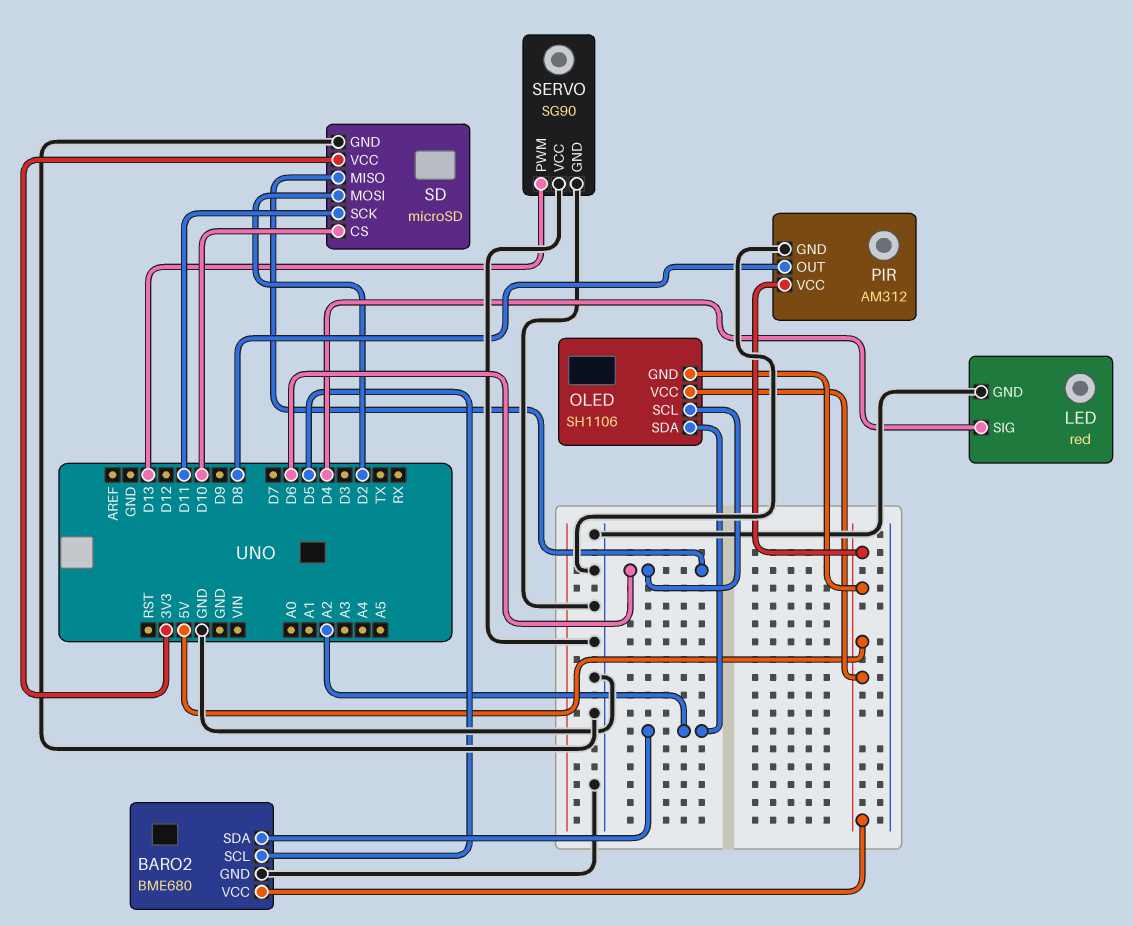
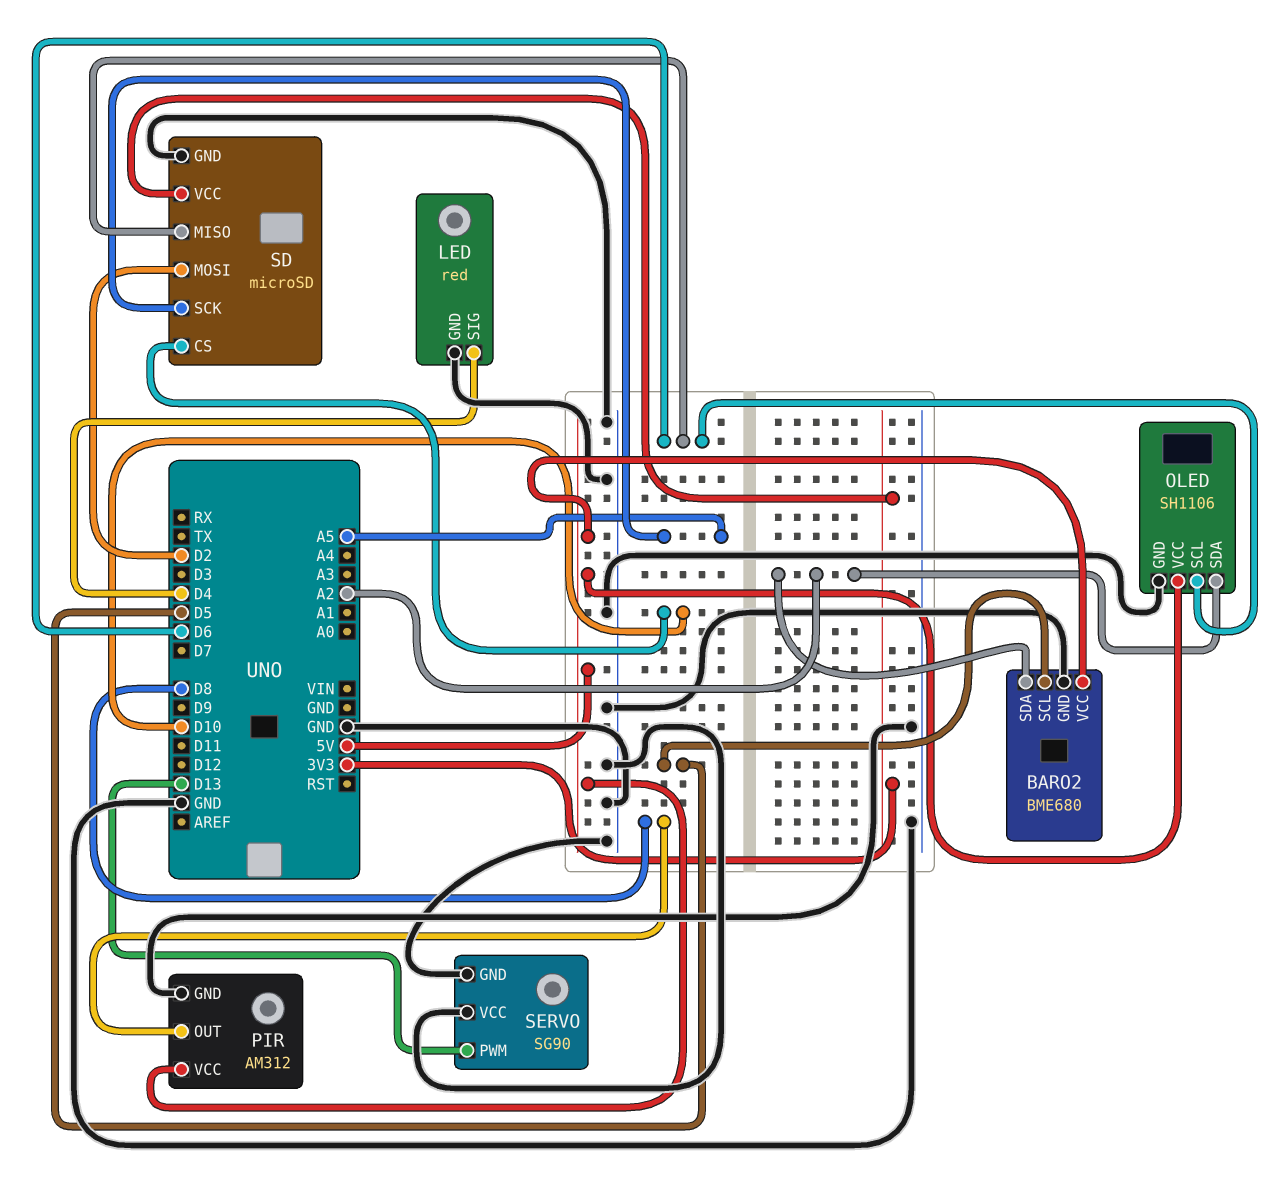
OLED pin GND: 5V -> GND
SD pin SCK: D11 -> A5

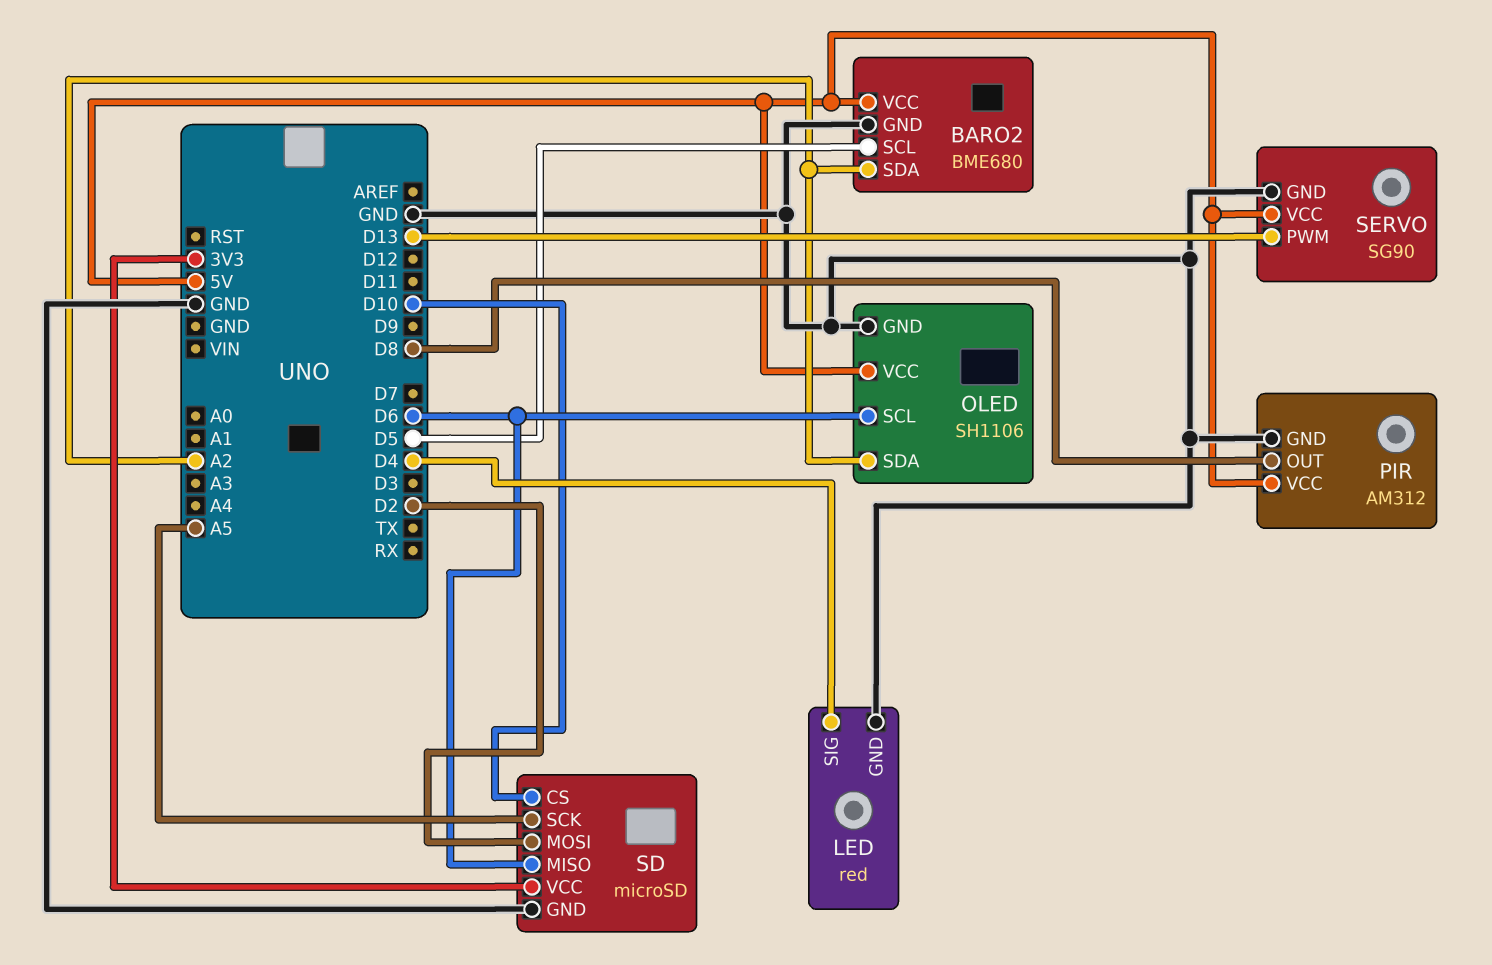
SERVO pin VCC: GND -> 5V

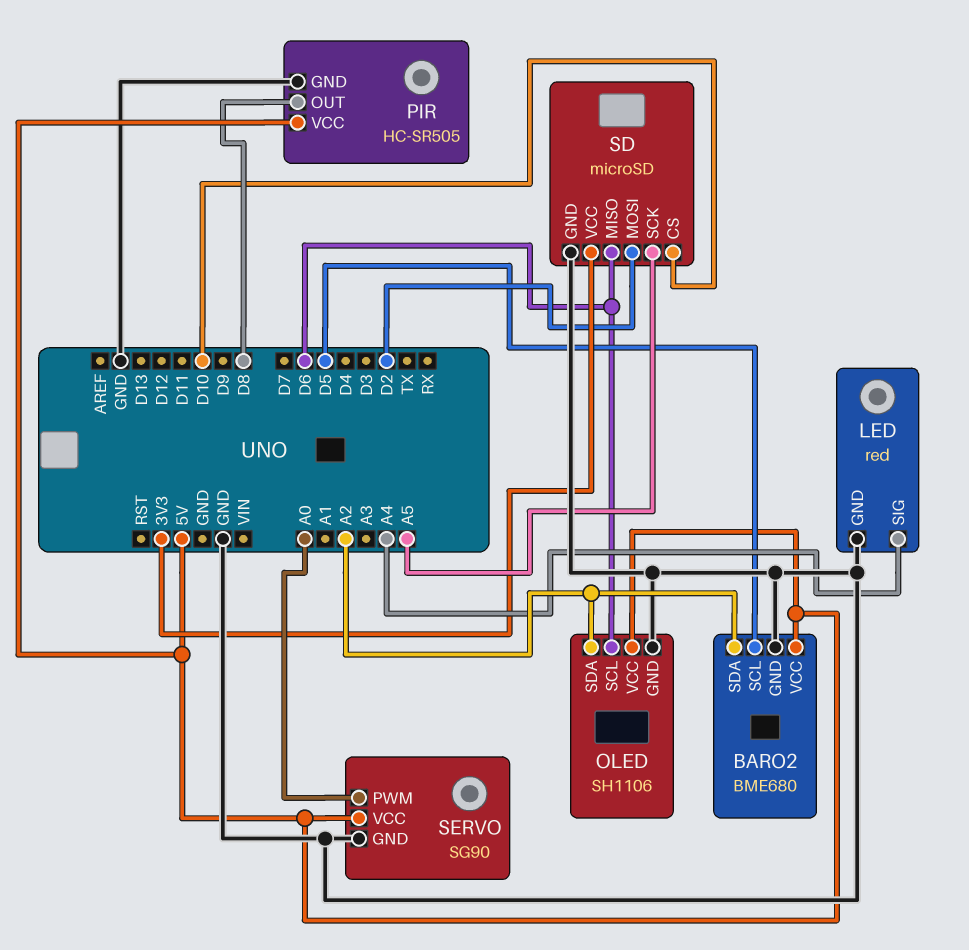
LED pin SIG: D4 -> A4
PIR: AM312 -> HC-SR505
SERVO pin PWM: D13 -> A0

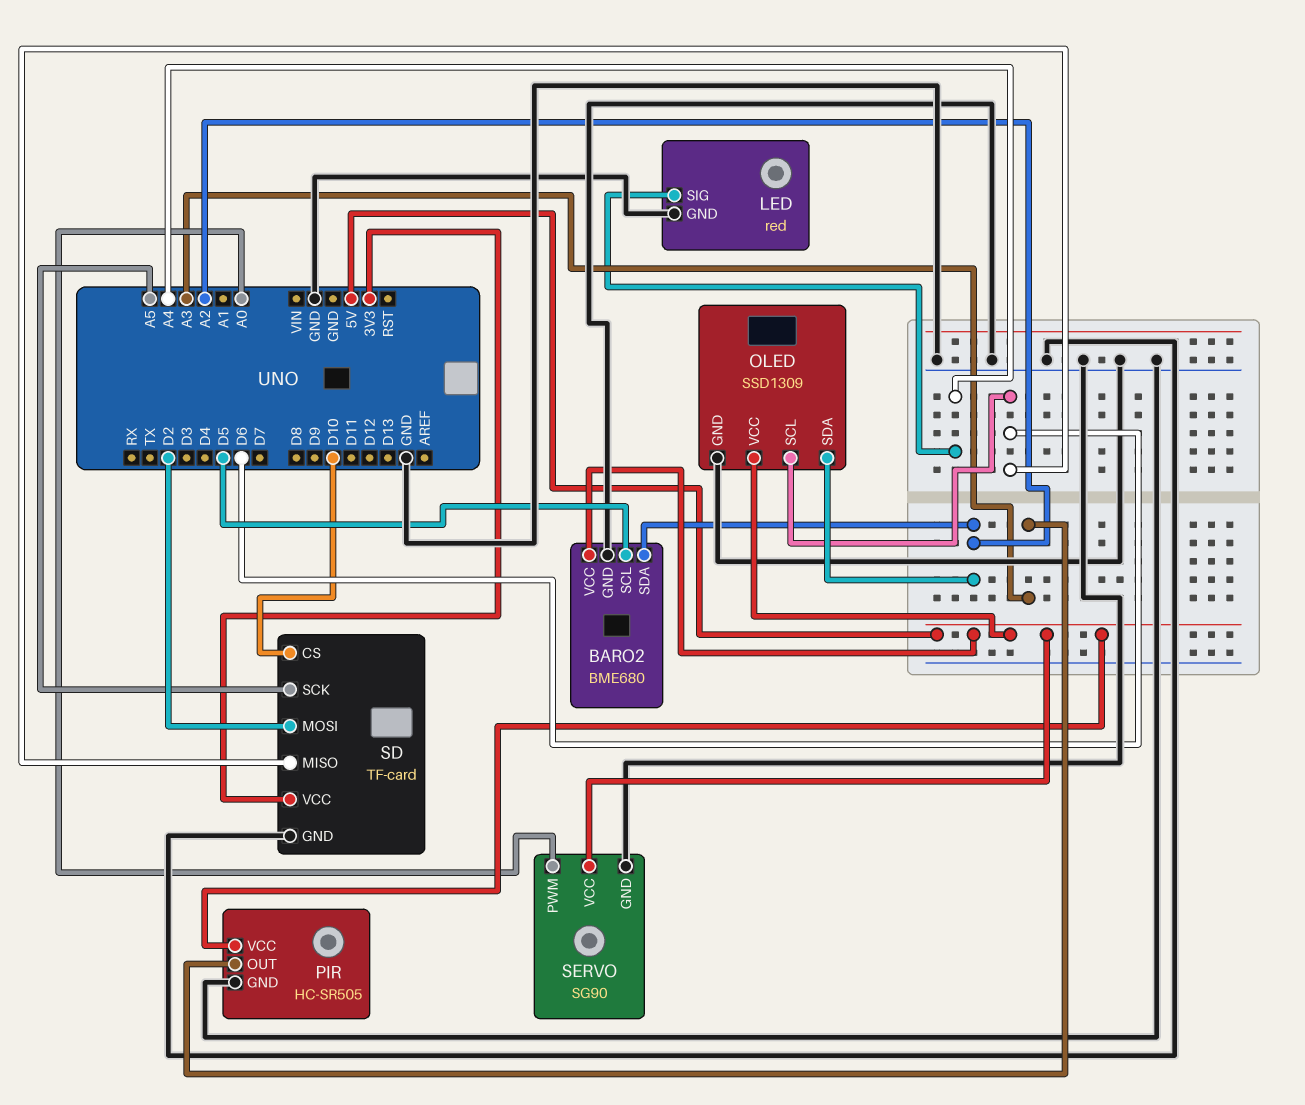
OLED: SH1106 -> SSD1309
PIR pin OUT: D8 -> A3
SD: microSD -> TF-card

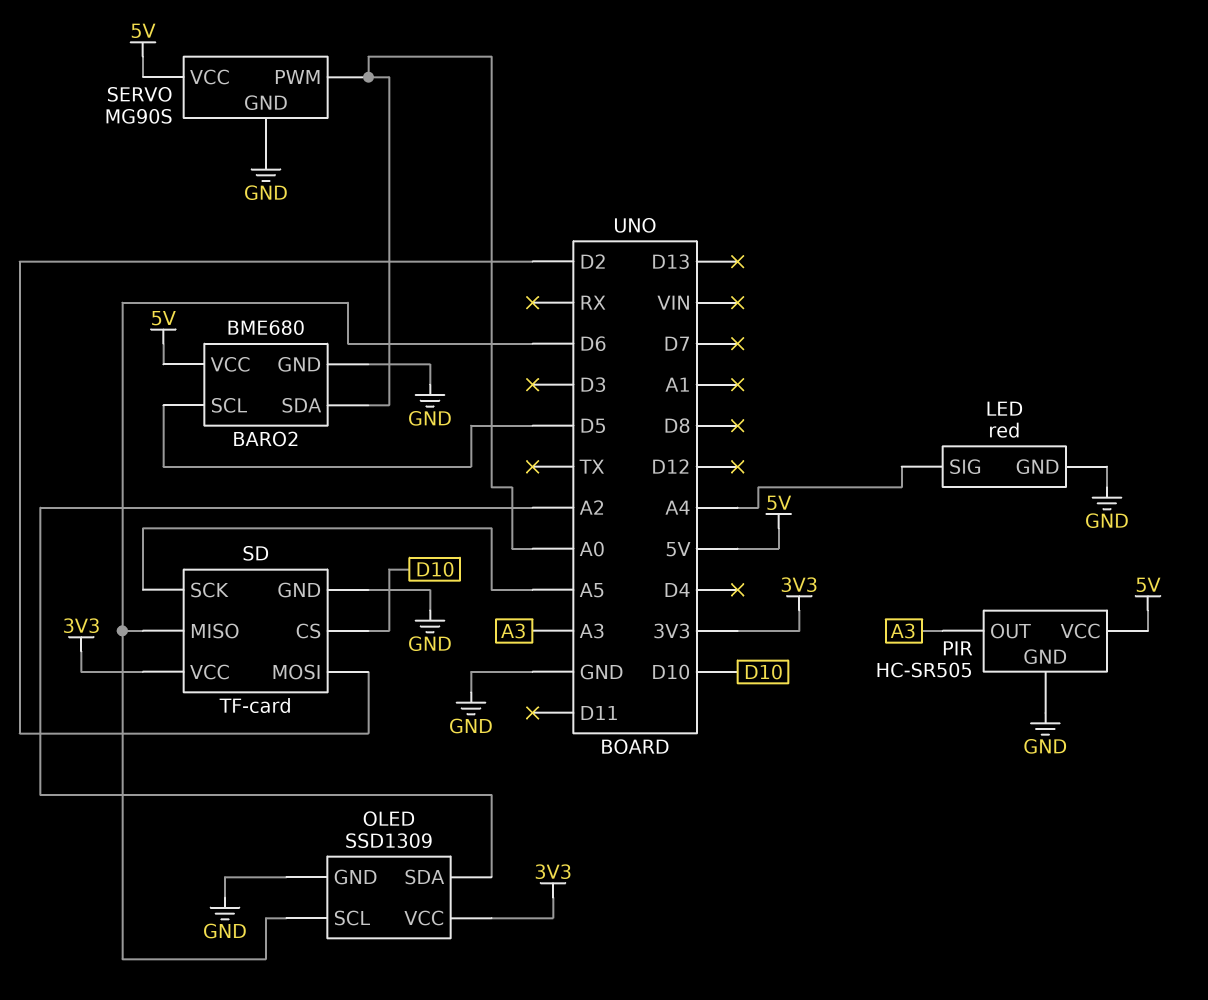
BARO2 pin SDA: A2 -> A0
OLED pin VCC: 5V -> 3V3
SERVO: SG90 -> MG90S

